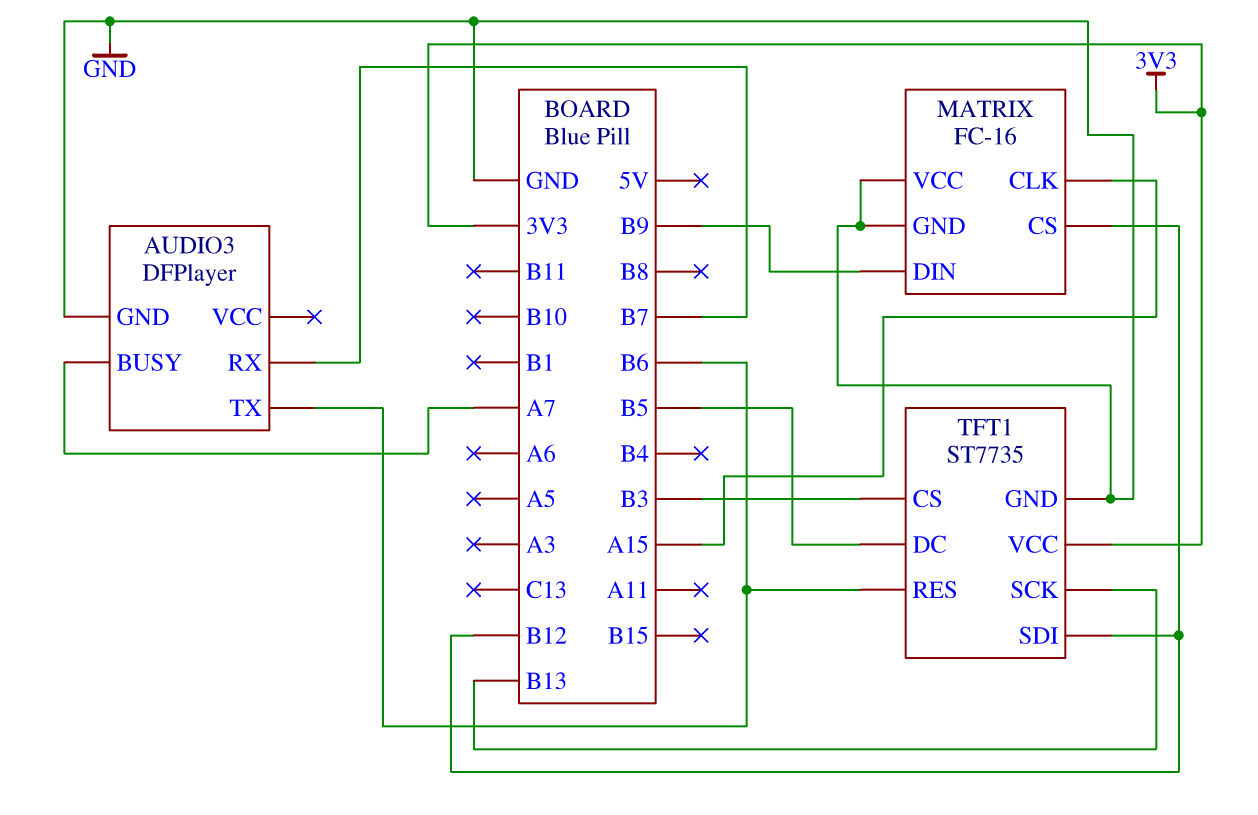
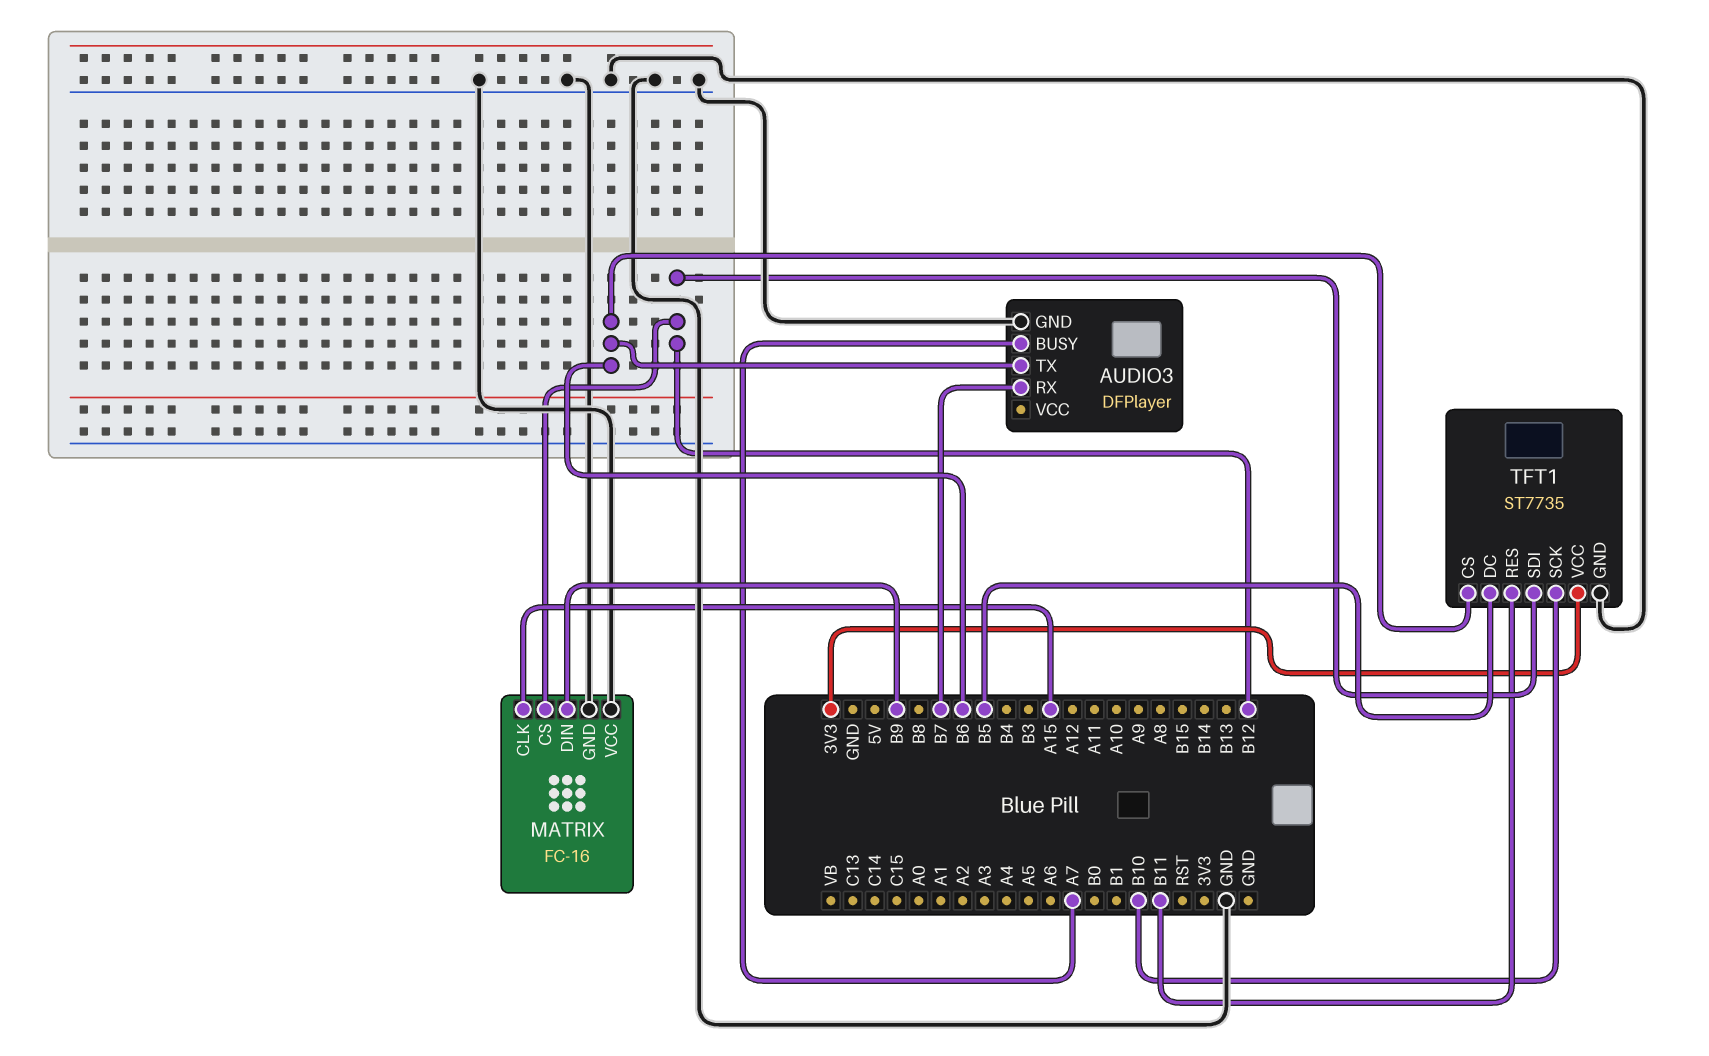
TFT1 pin CS: B3 -> B6
TFT1 pin RES: B6 -> B11
TFT1 pin SCK: B13 -> B10

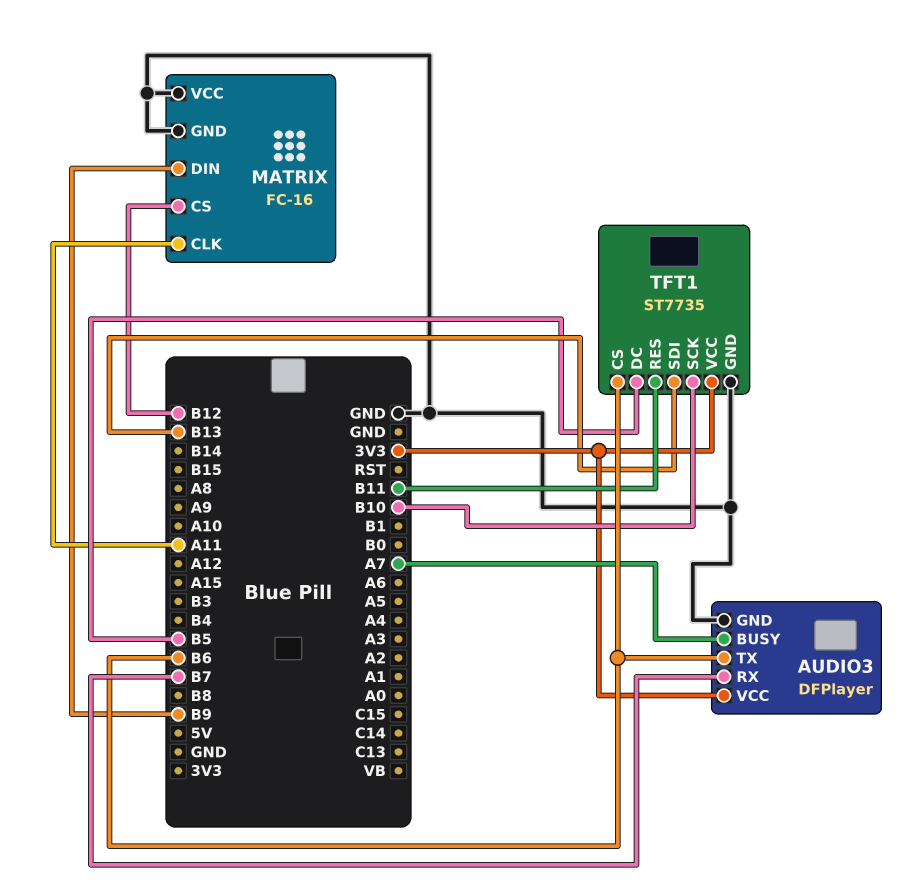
AUDIO3 pin VCC: none -> 3V3
MATRIX pin CLK: A15 -> A11
TFT1 pin SDI: B12 -> B13

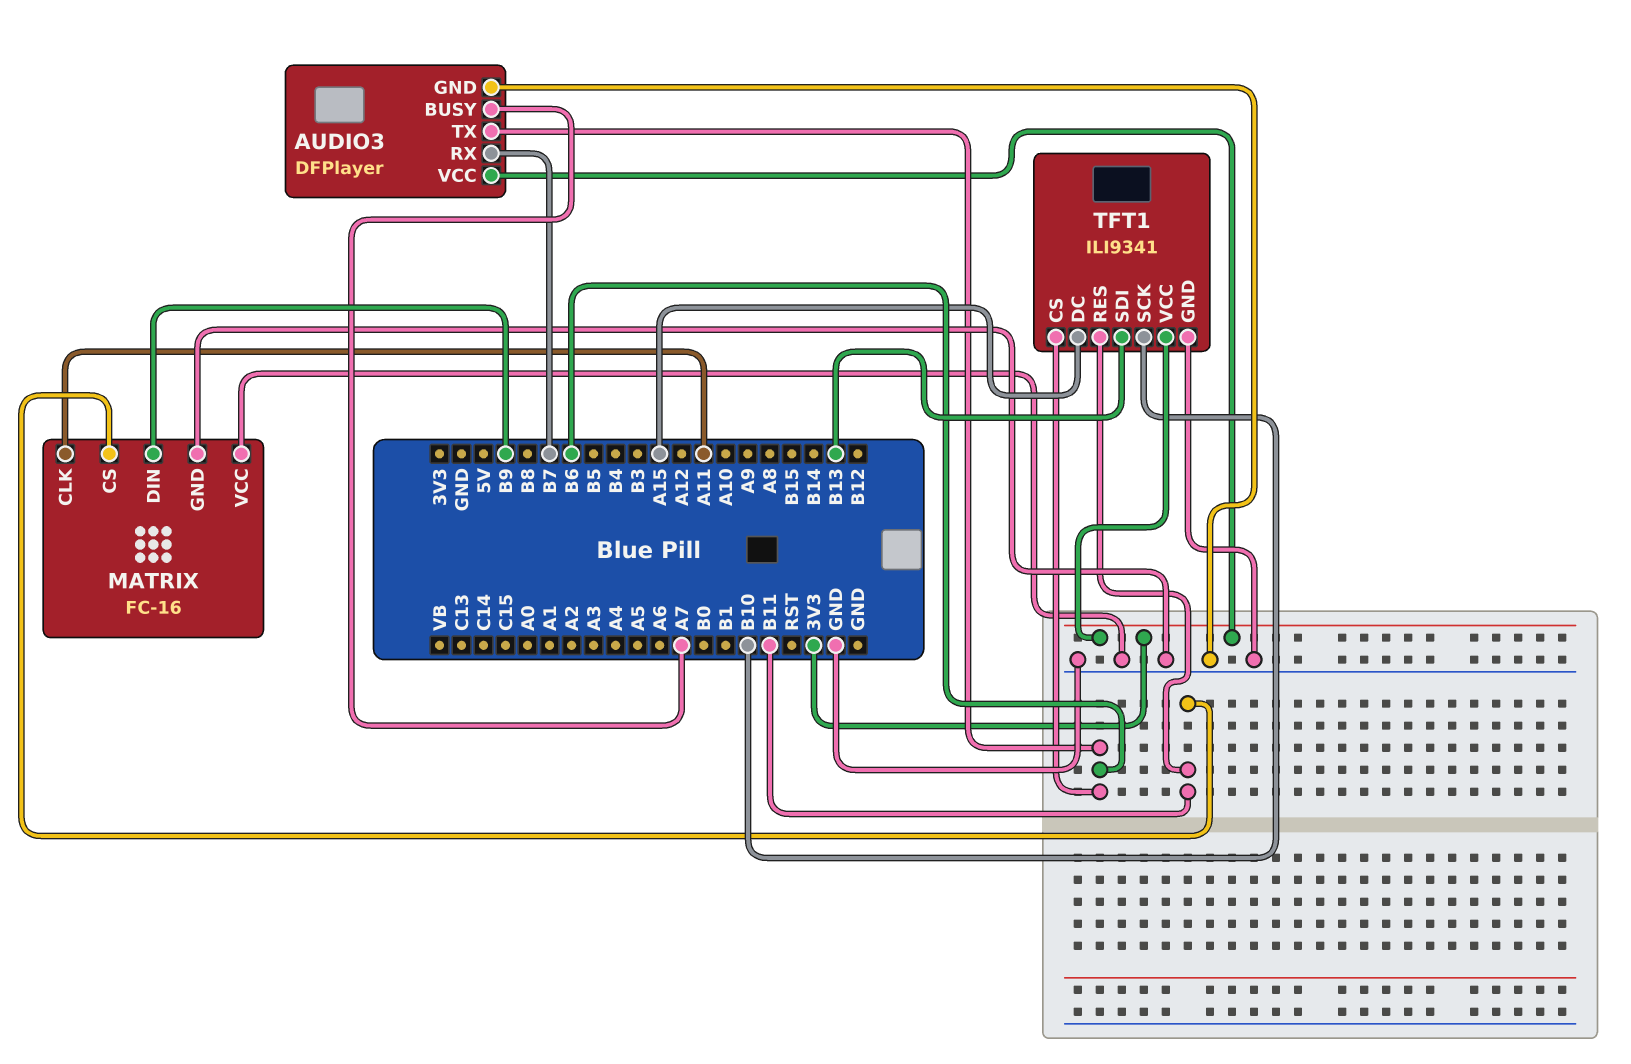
MATRIX pin CS: B12 -> B11
TFT1: ST7735 -> ILI9341
TFT1 pin DC: B5 -> A15

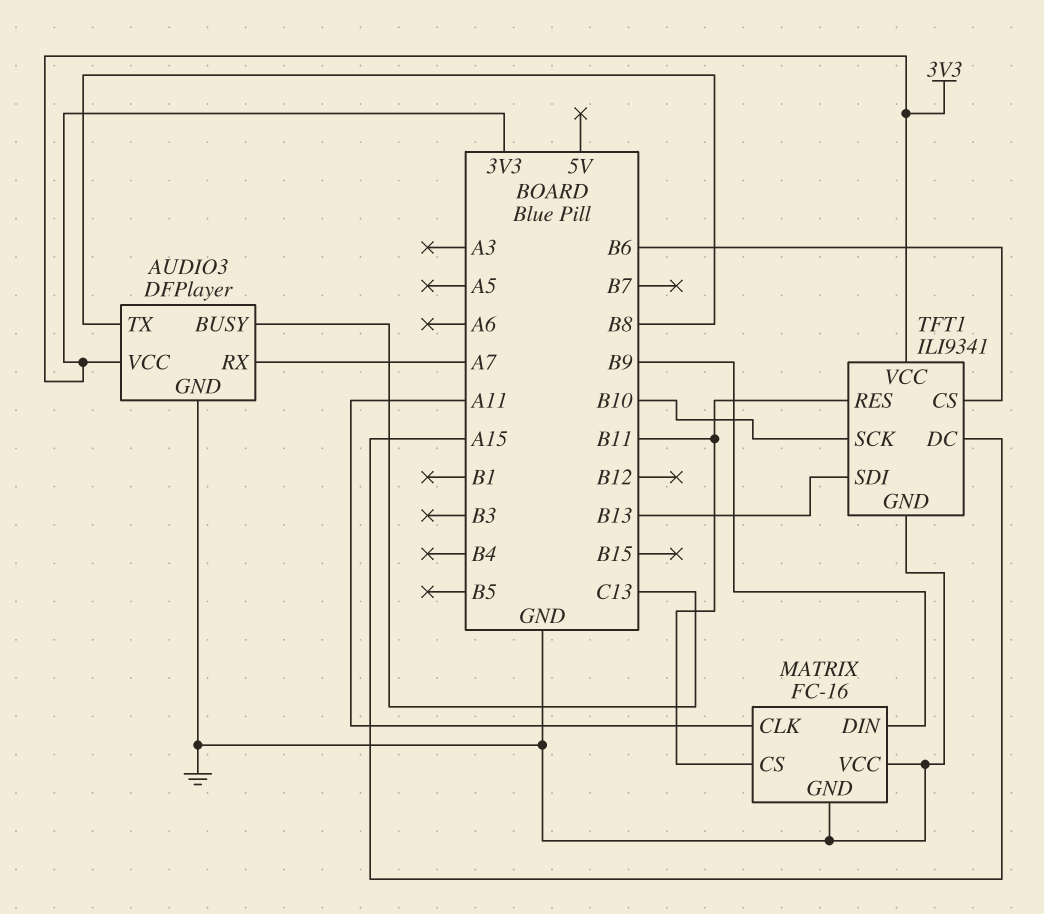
AUDIO3 pin BUSY: A7 -> C13
AUDIO3 pin RX: B7 -> A7
AUDIO3 pin TX: B6 -> B8

